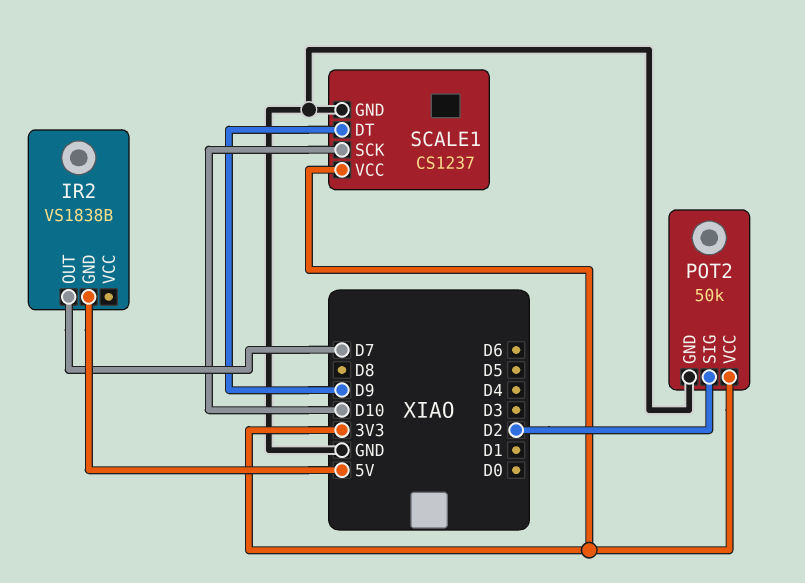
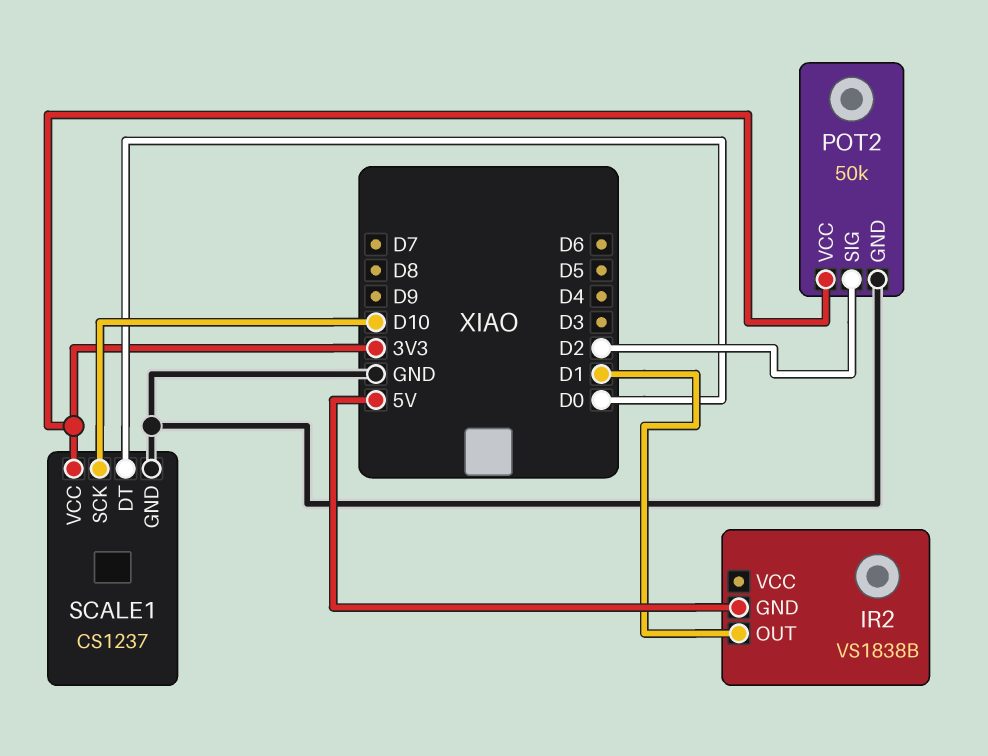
IR2 pin OUT: D7 -> D1
SCALE1 pin DT: D9 -> D0

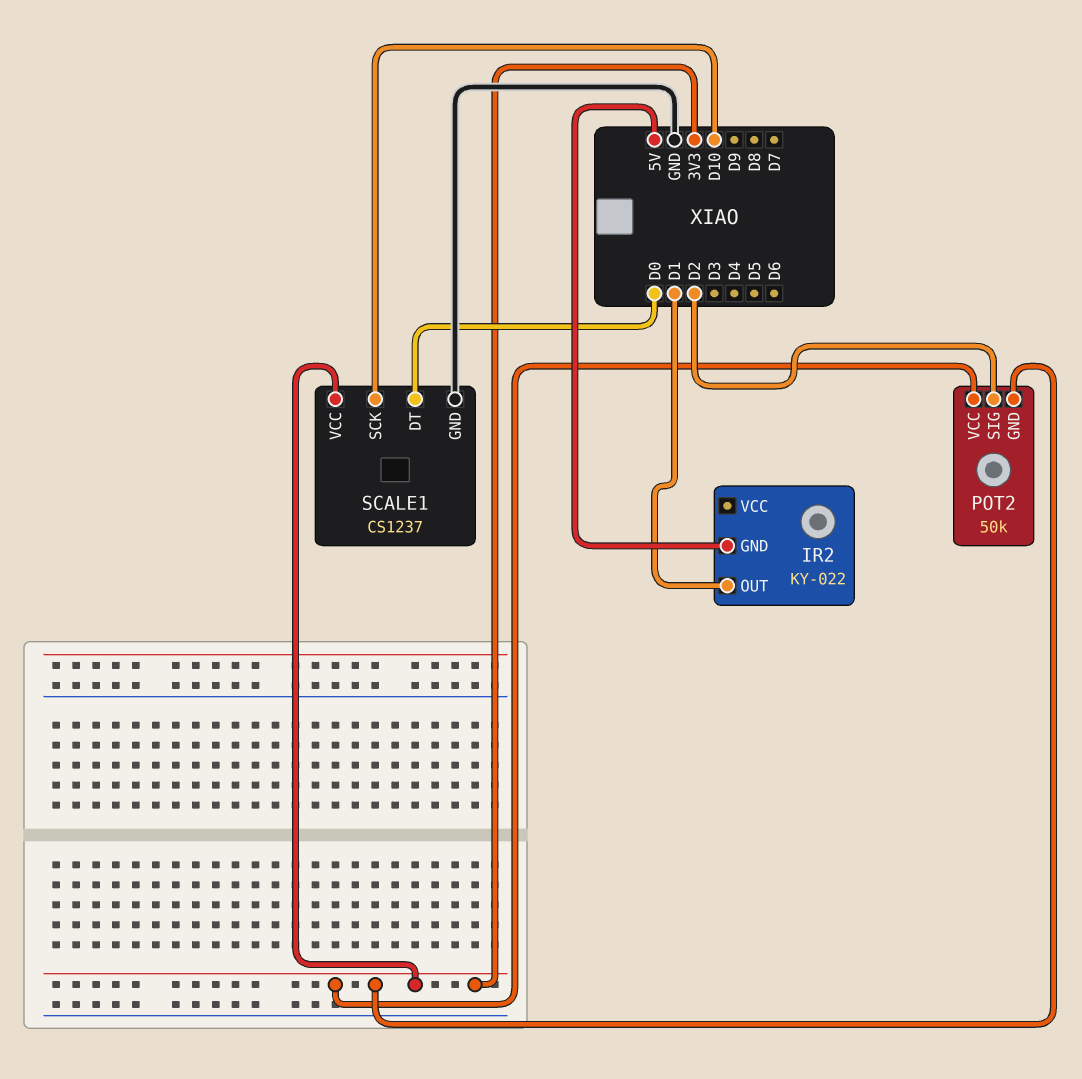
IR2: VS1838B -> KY-022
POT2 pin GND: GND -> 3V3

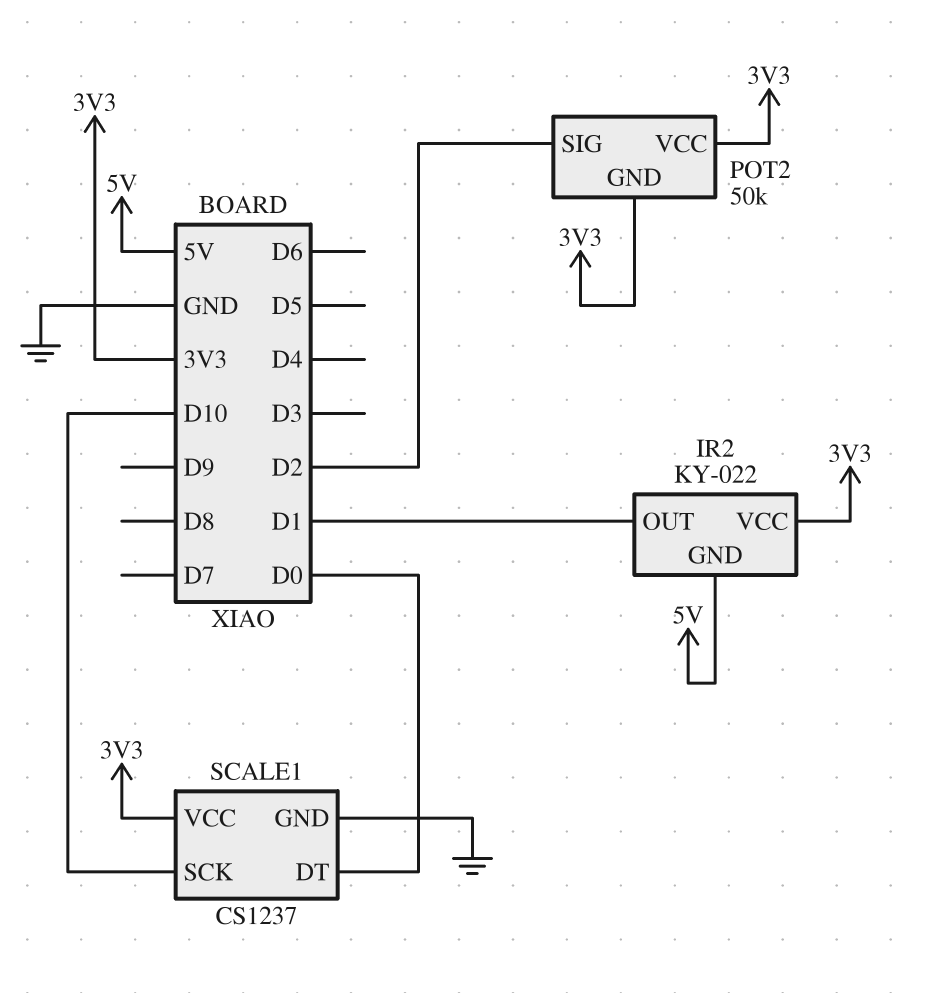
IR2 pin VCC: none -> 3V3

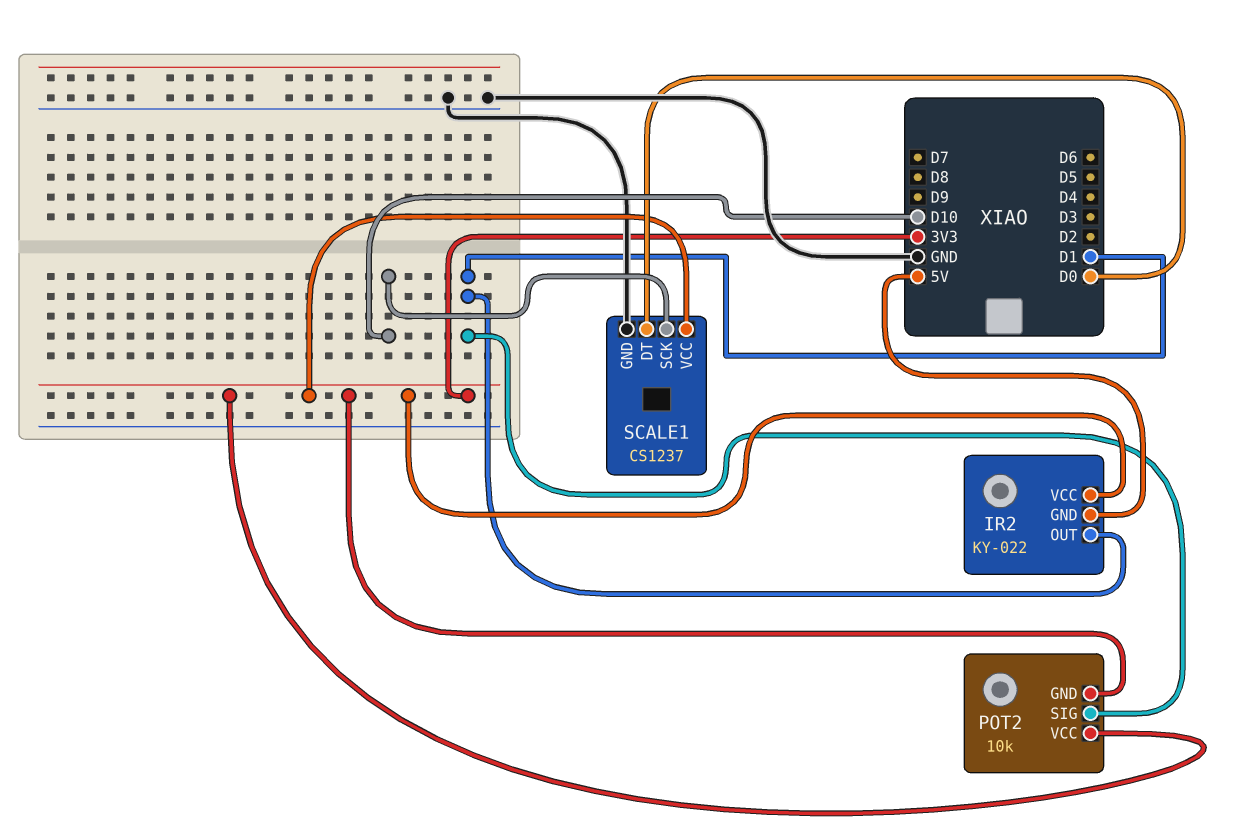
POT2: 50k -> 10k
POT2 pin SIG: D2 -> D1

